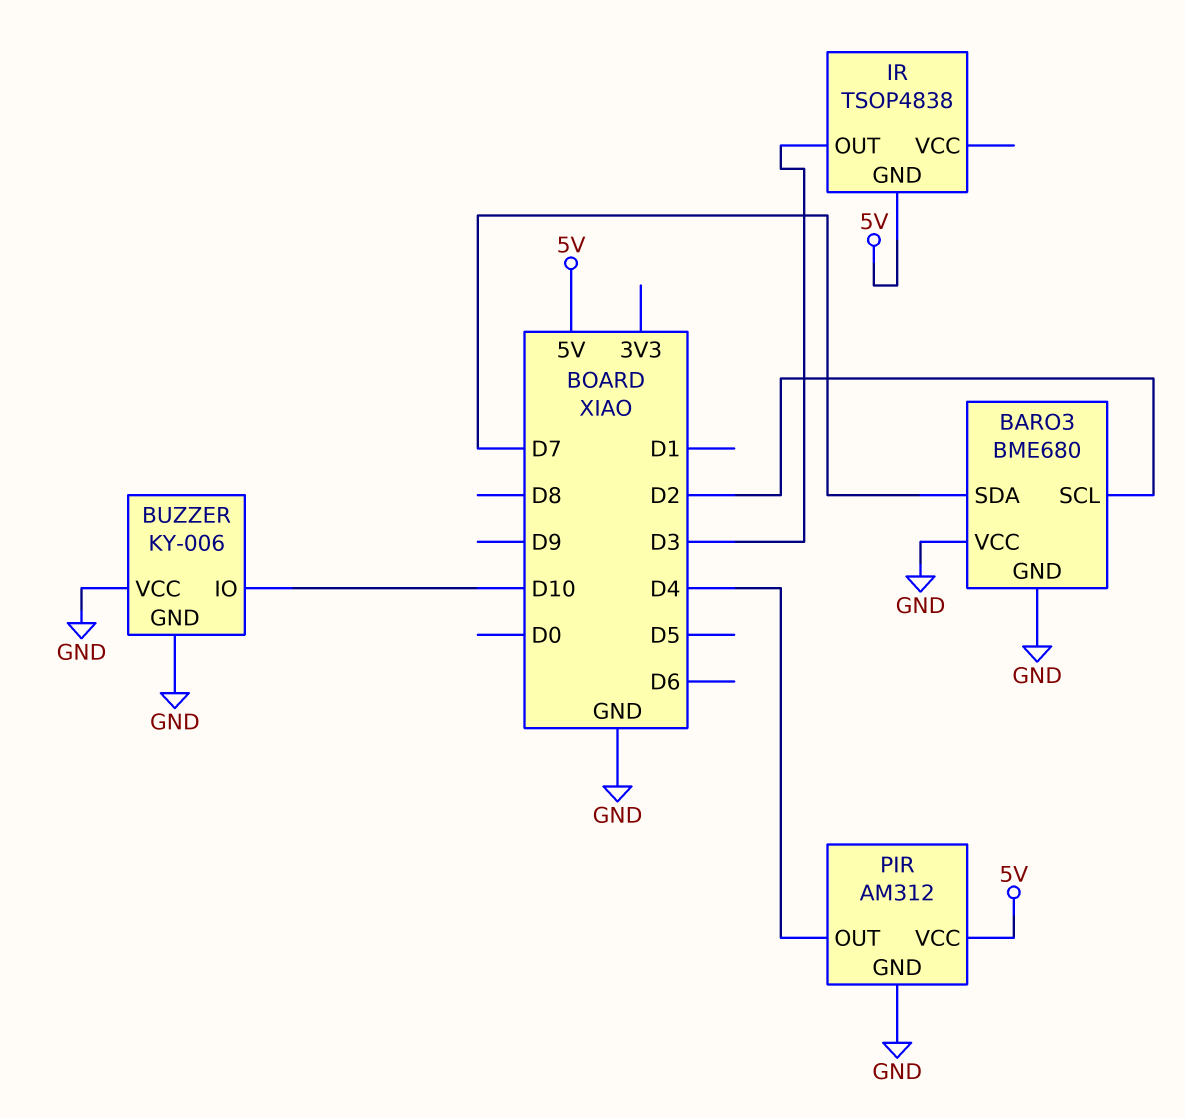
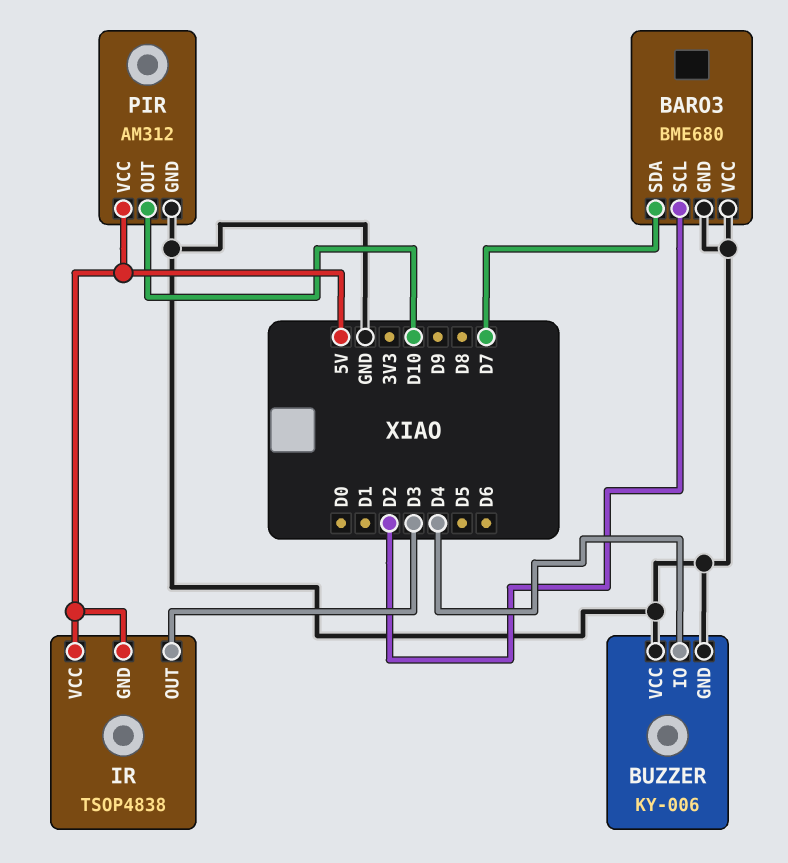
BUZZER pin IO: D10 -> D4
IR pin VCC: none -> 5V
PIR pin OUT: D4 -> D10

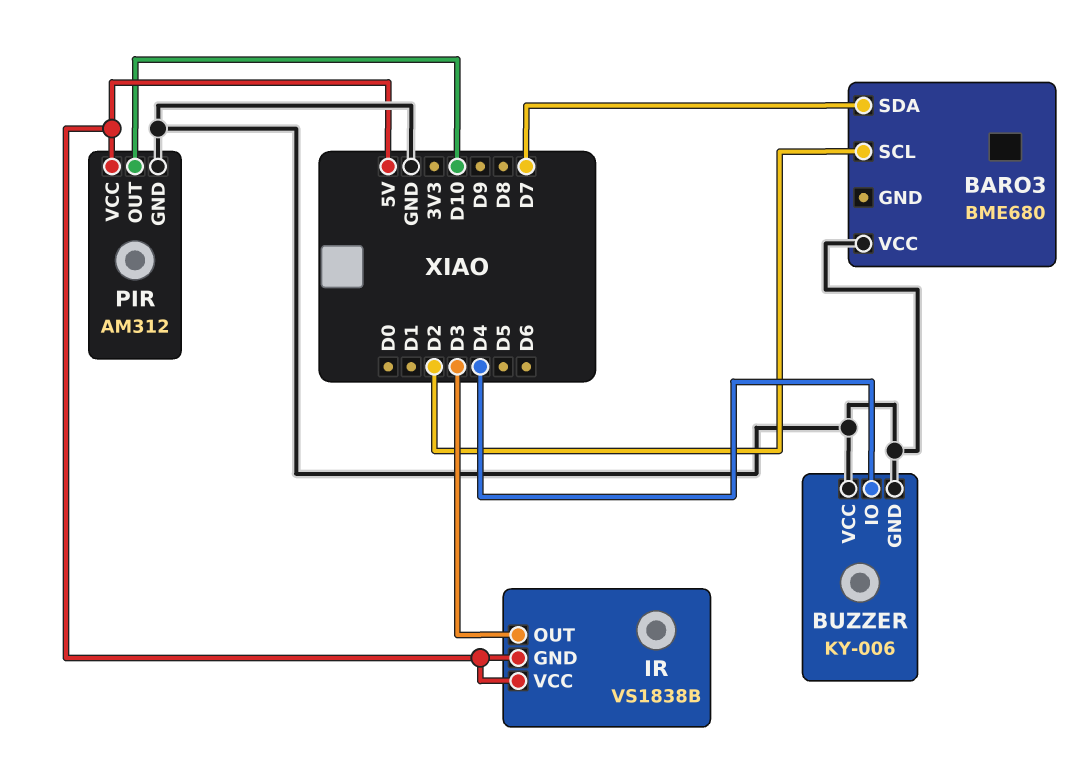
BARO3 pin GND: GND -> none
IR: TSOP4838 -> VS1838B

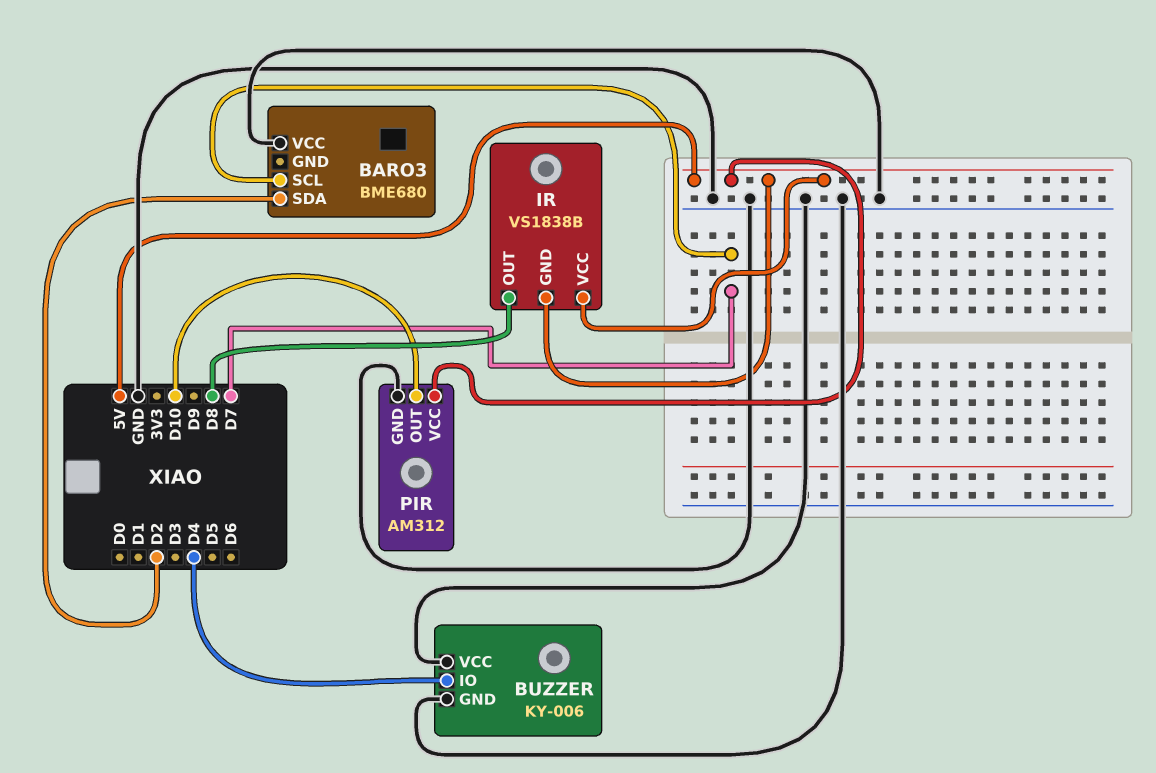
BARO3 pin SCL: D2 -> D7
BARO3 pin SDA: D7 -> D2
IR pin OUT: D3 -> D8

